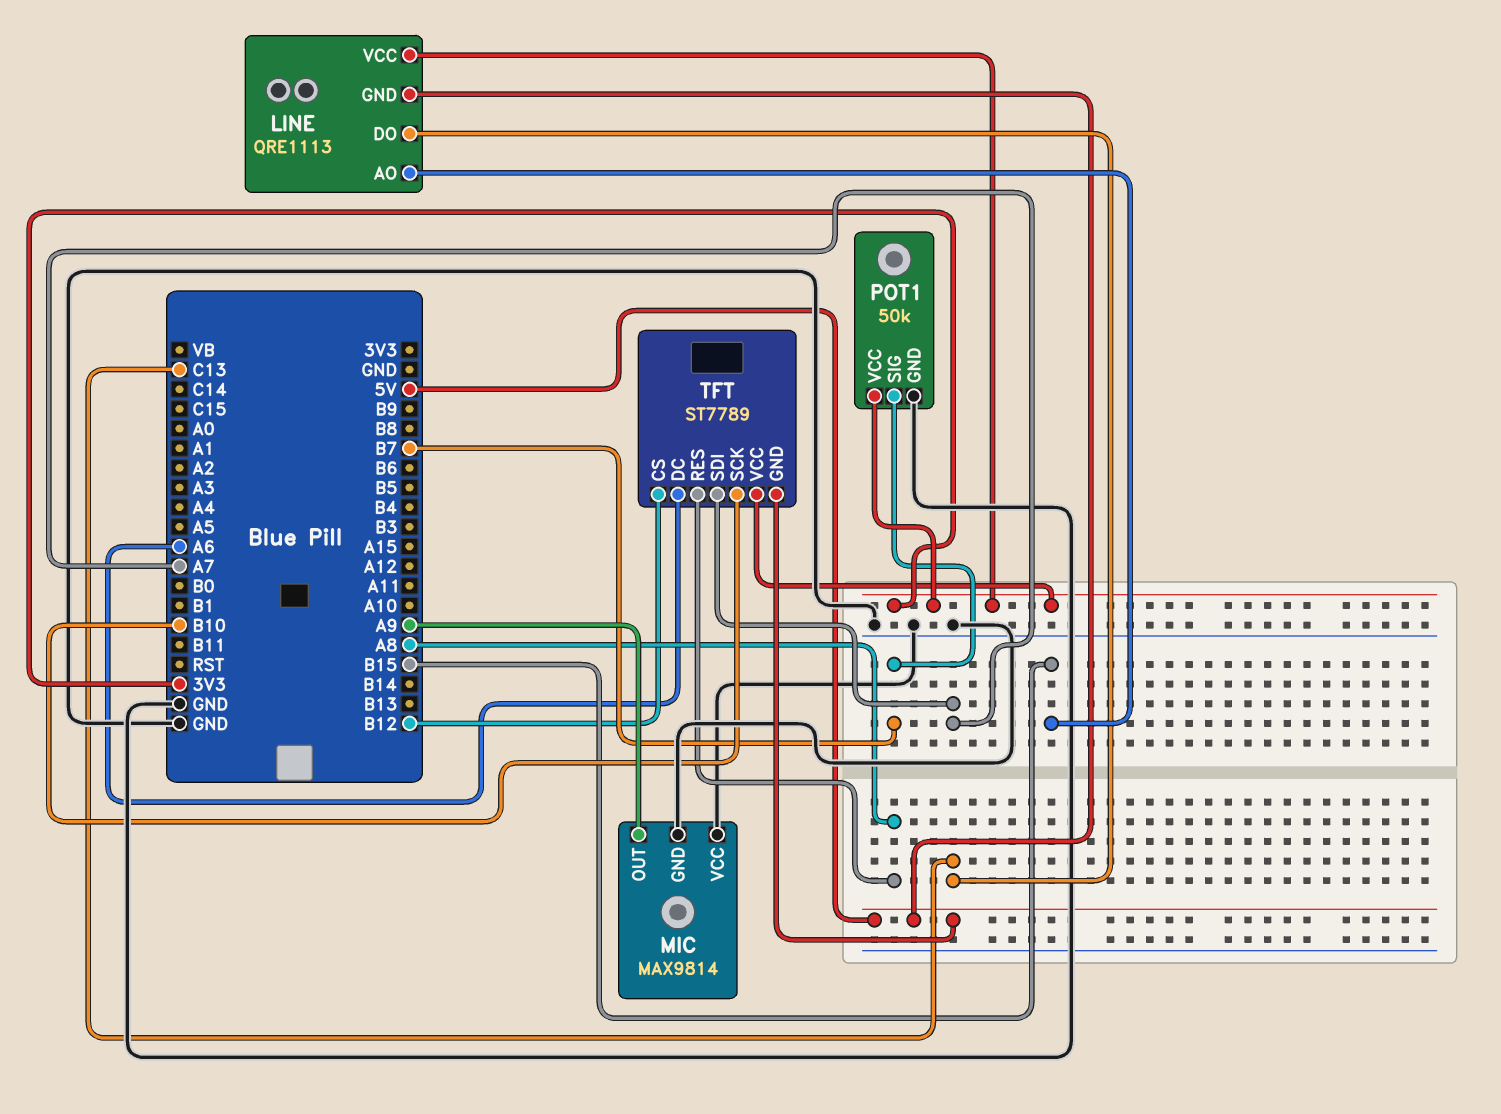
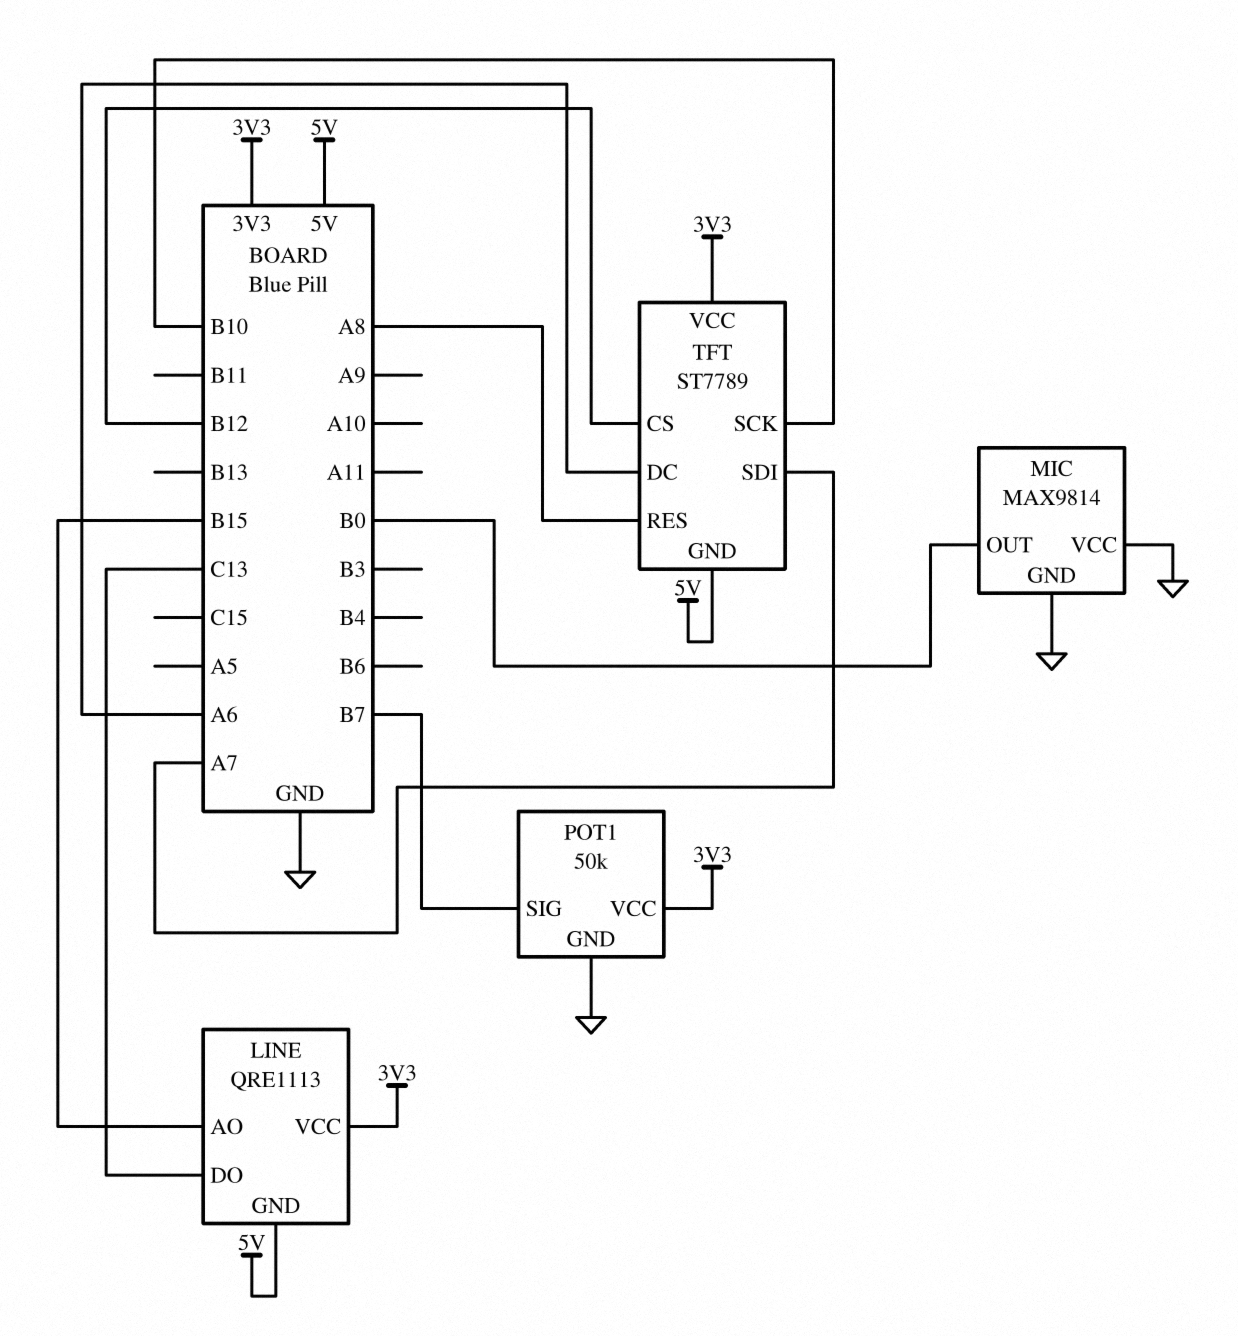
MIC pin OUT: A9 -> B0

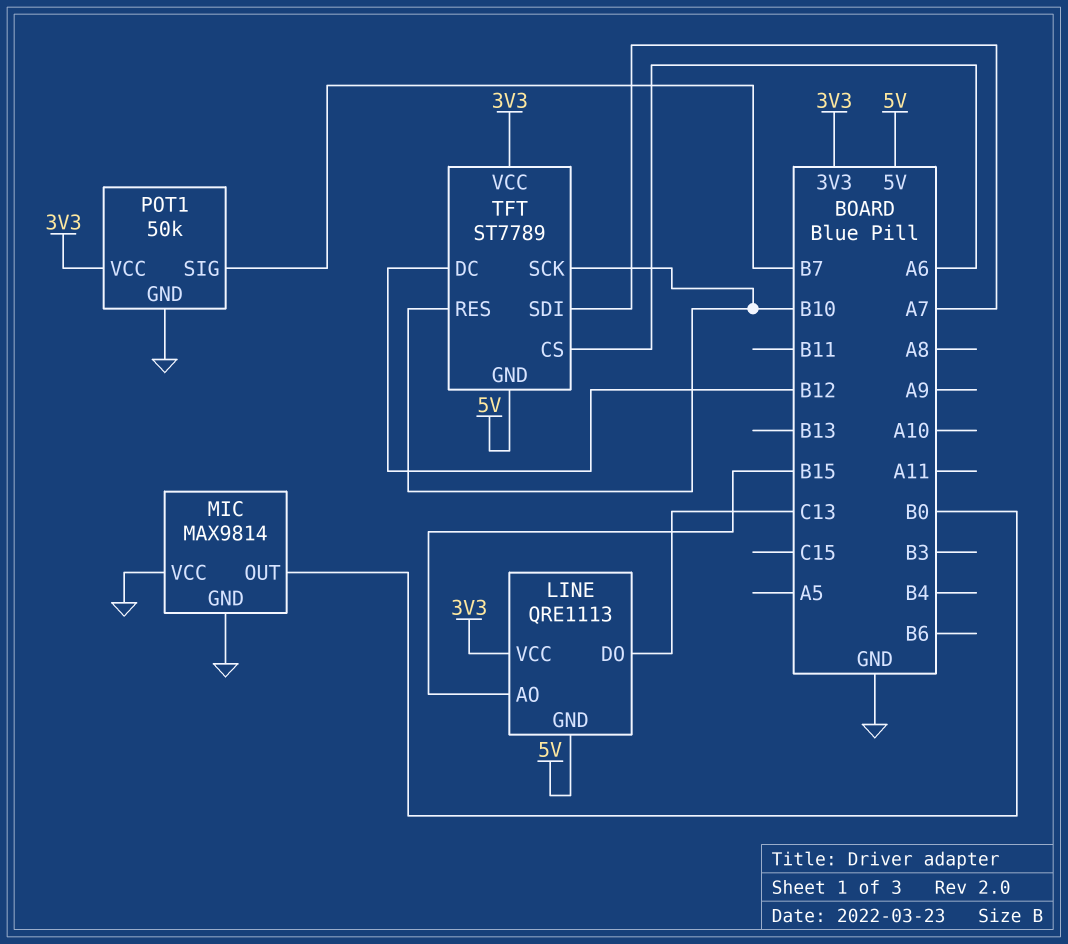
TFT pin CS: B12 -> A6
TFT pin DC: A6 -> B12
TFT pin RES: A8 -> B10

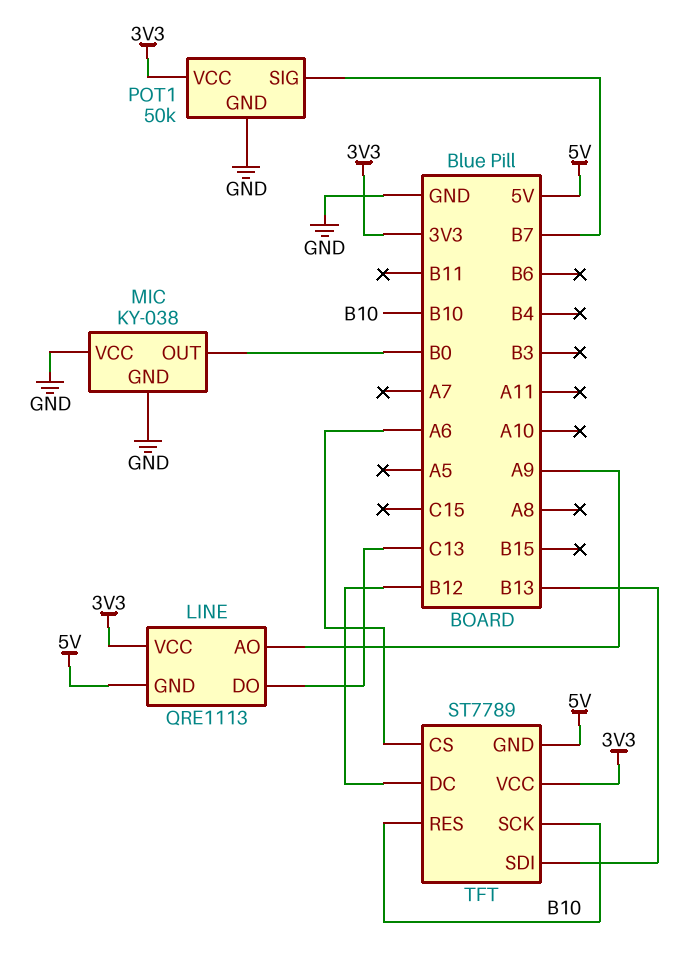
LINE pin AO: B15 -> A9
MIC: MAX9814 -> KY-038
TFT pin SDI: A7 -> B13

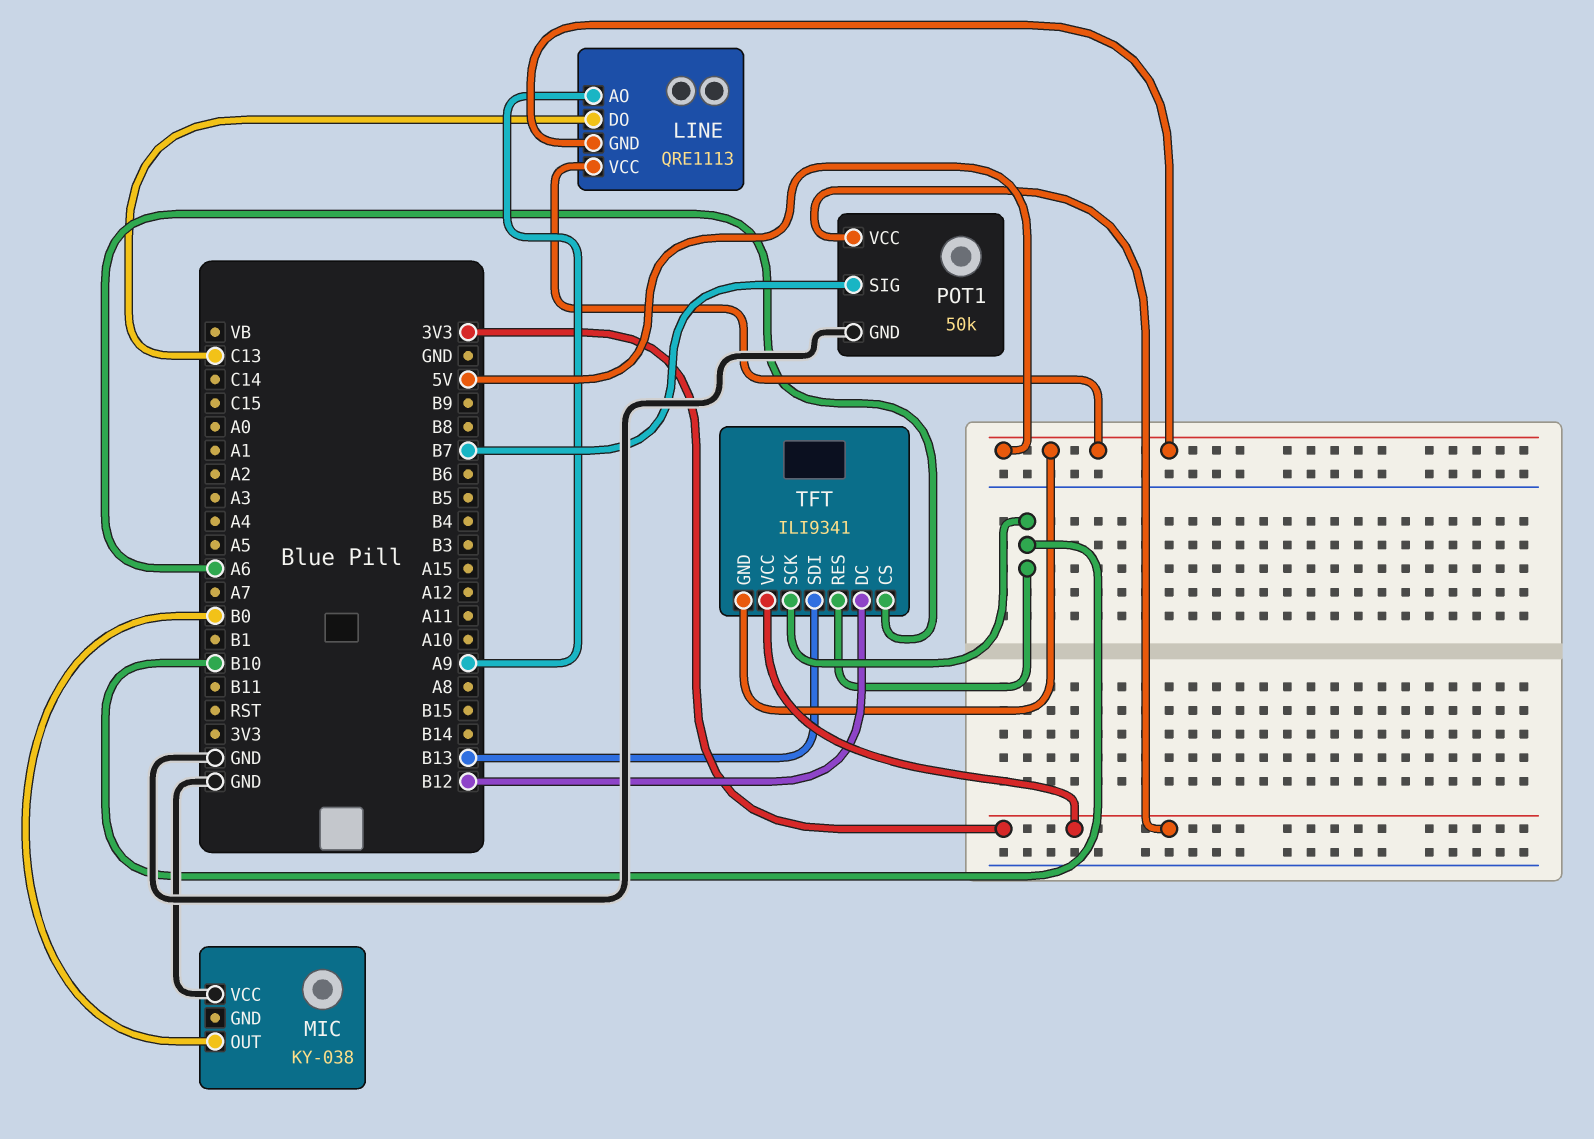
LINE pin VCC: 3V3 -> 5V
MIC pin GND: GND -> none
TFT: ST7789 -> ILI9341

